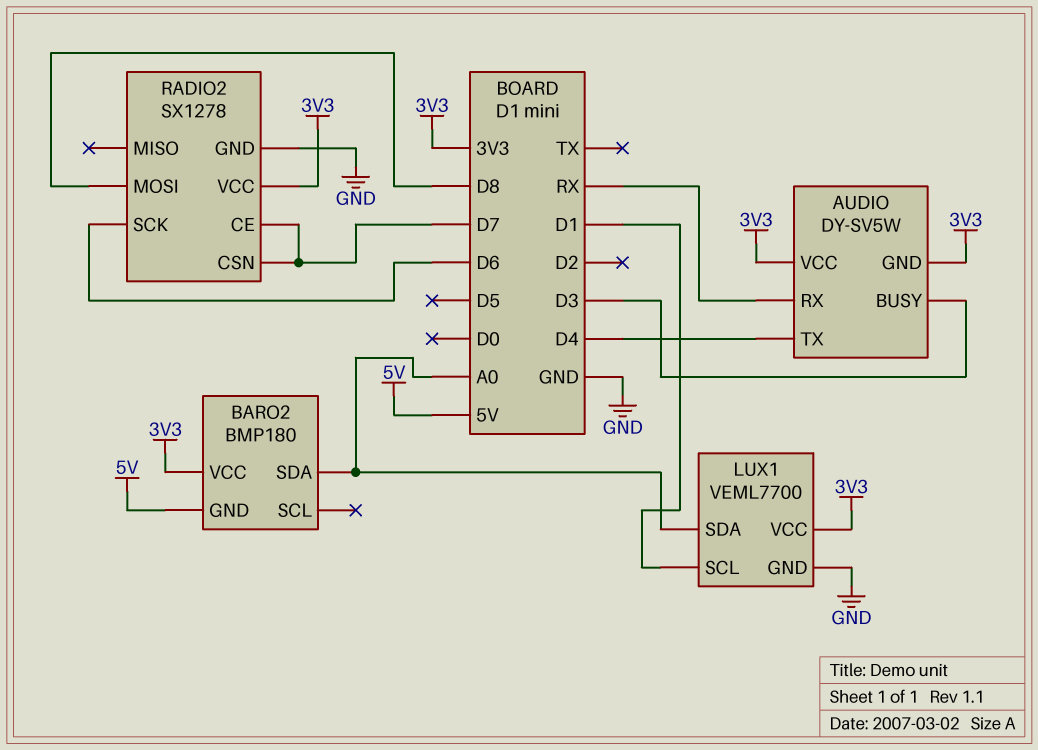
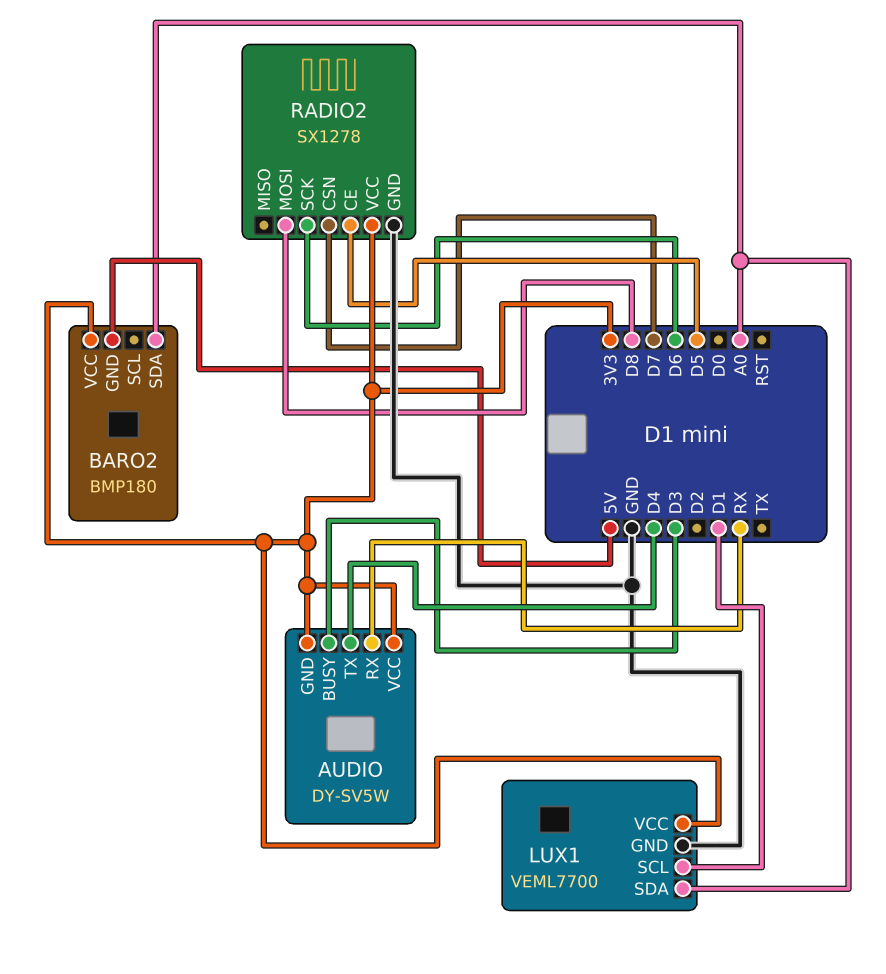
RADIO2 pin CE: D7 -> D5

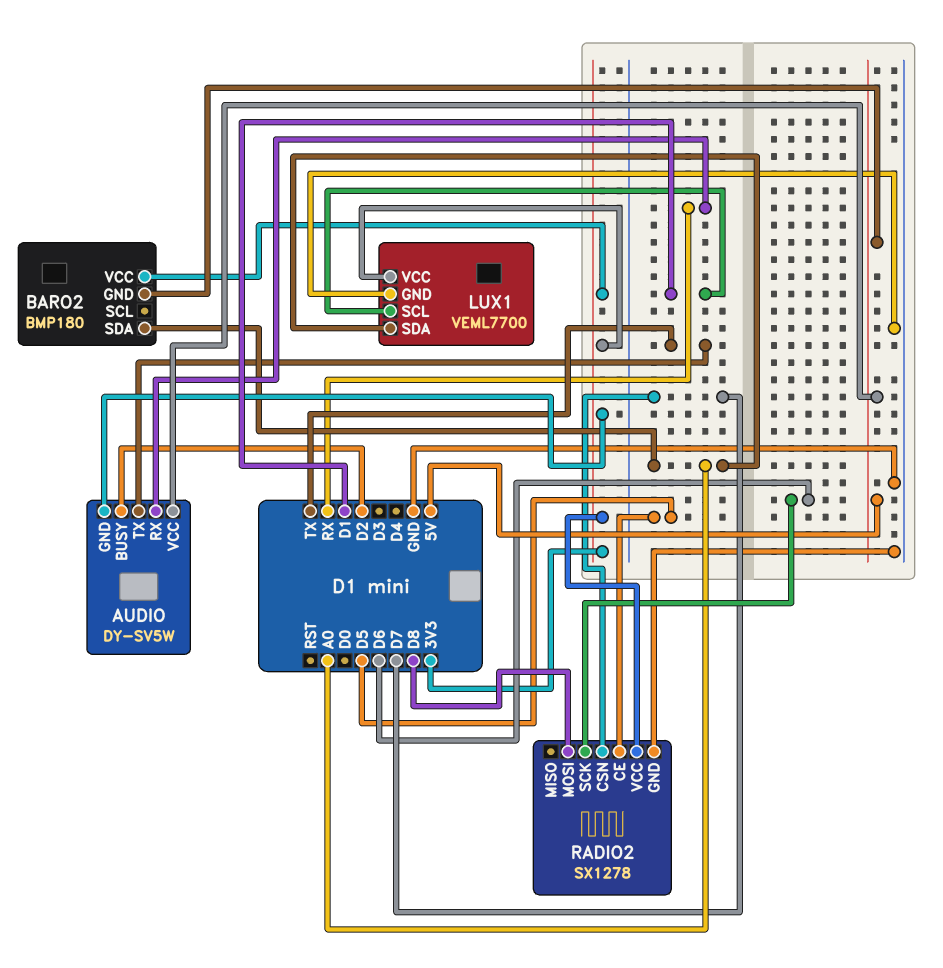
AUDIO pin BUSY: D3 -> D2
AUDIO pin TX: D4 -> TX
AUDIO pin VCC: 3V3 -> 5V

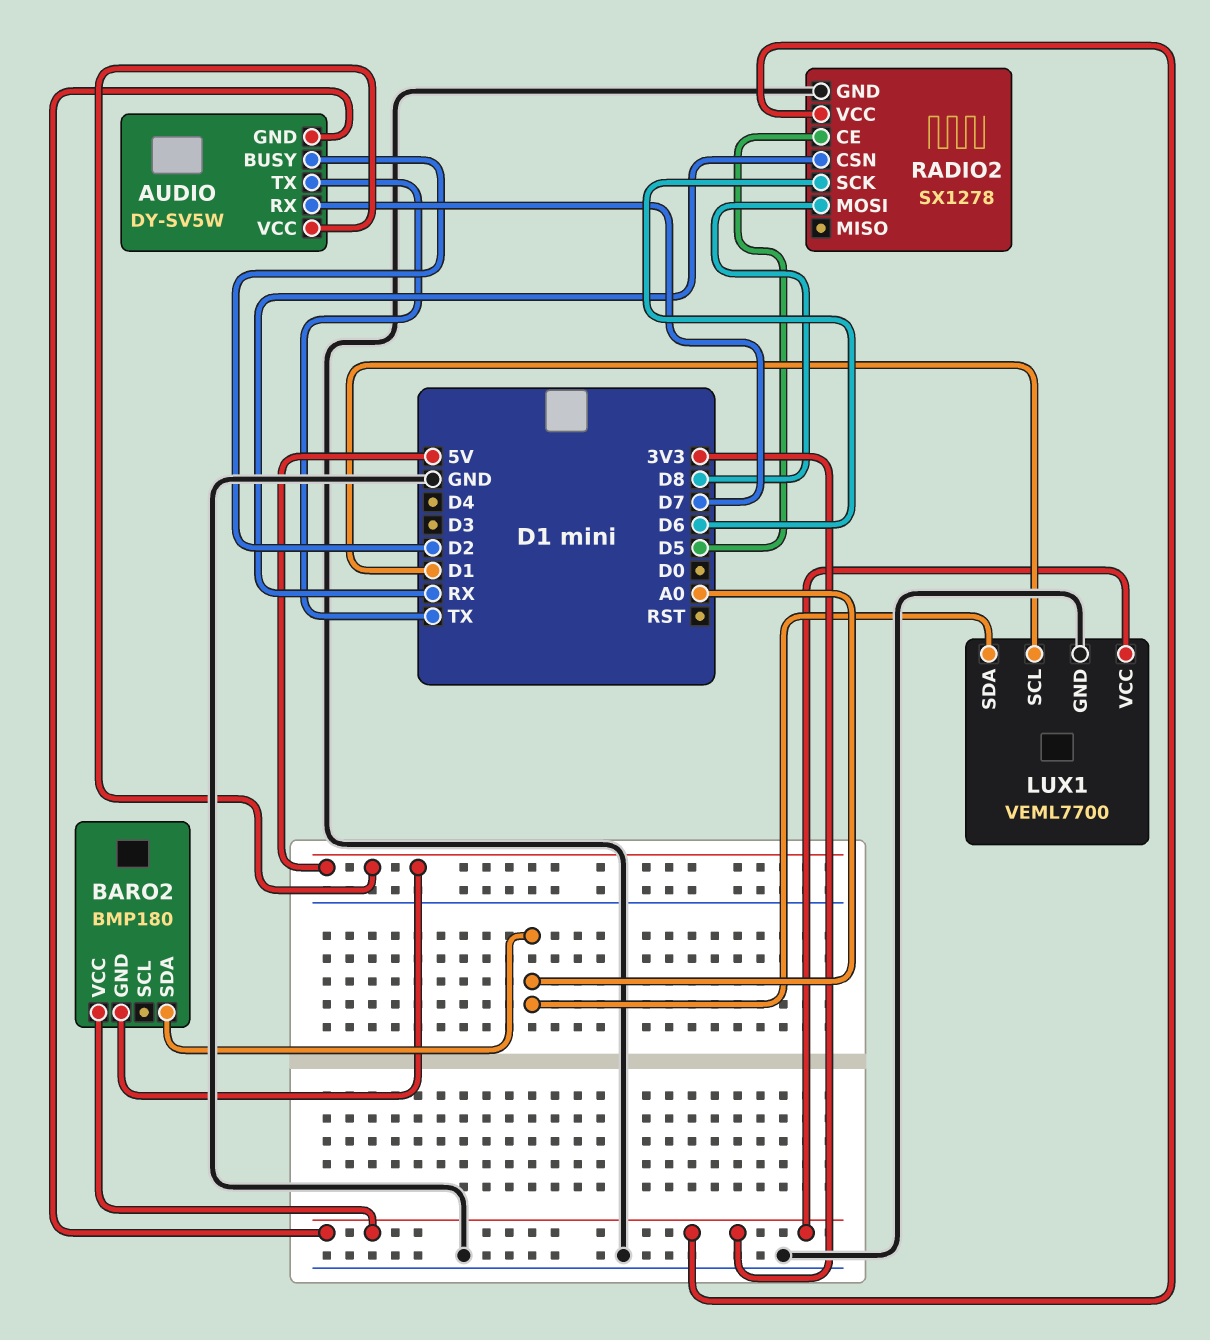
AUDIO pin RX: RX -> D7
RADIO2 pin CSN: D7 -> RX

